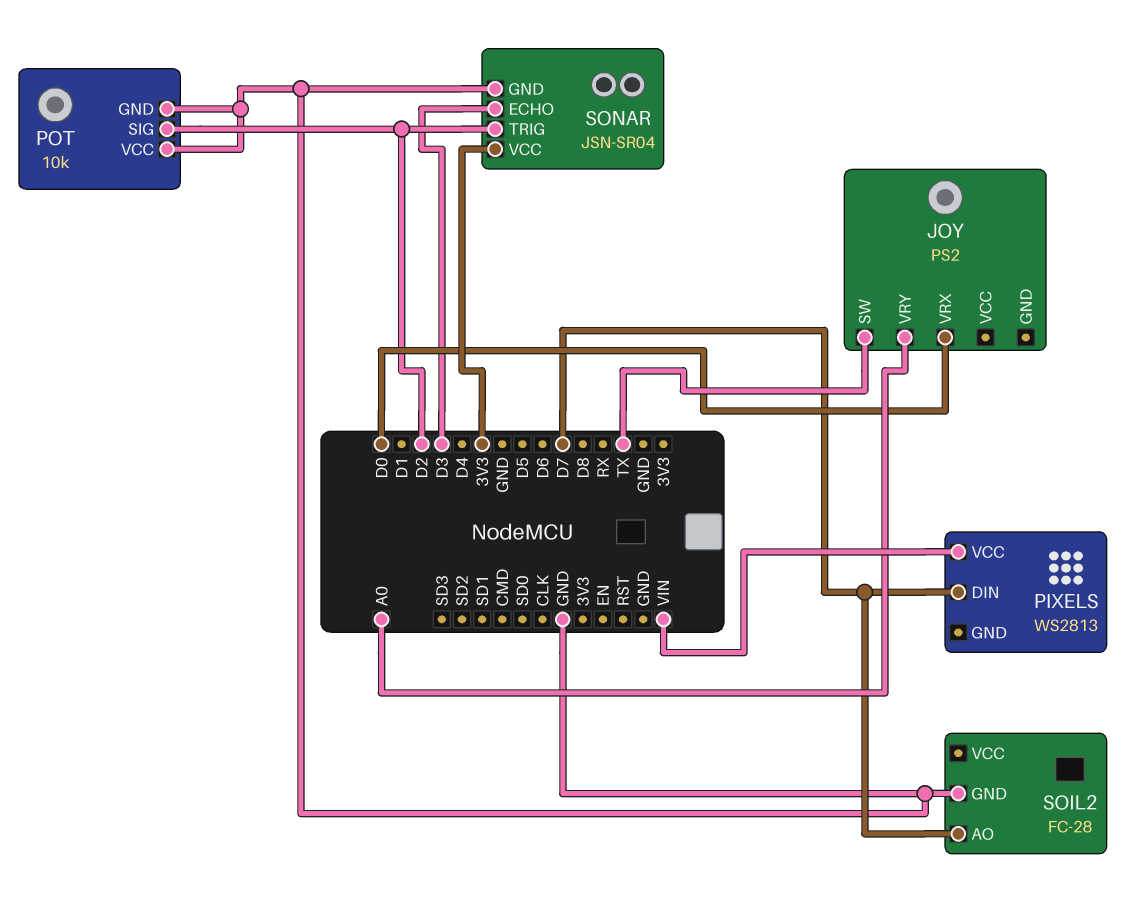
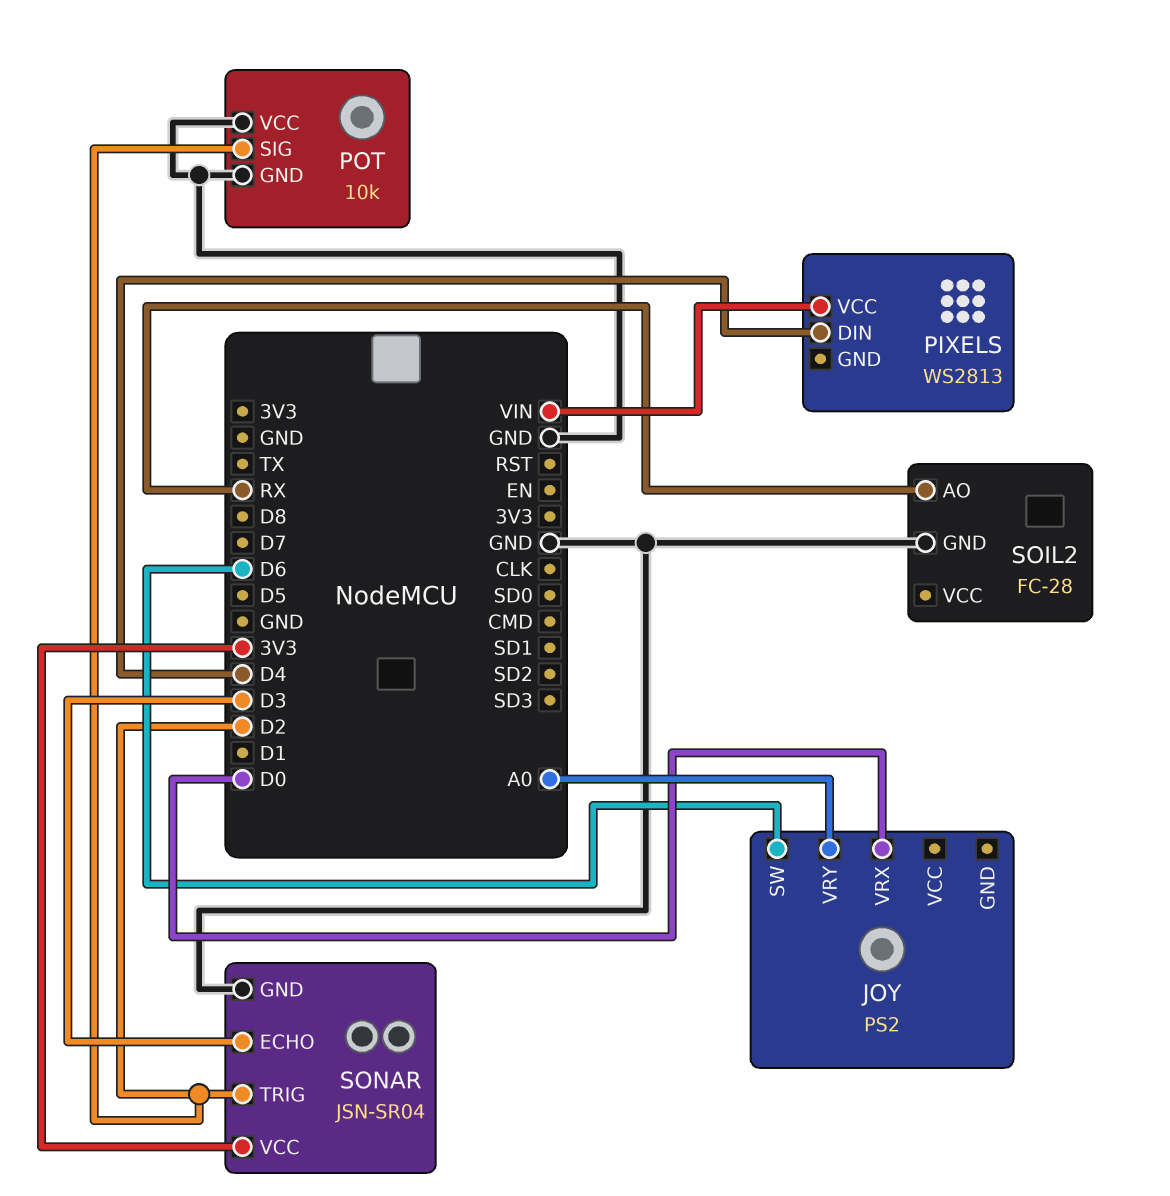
JOY pin SW: TX -> D6
PIXELS pin DIN: D7 -> D4
SOIL2 pin AO: D7 -> RX

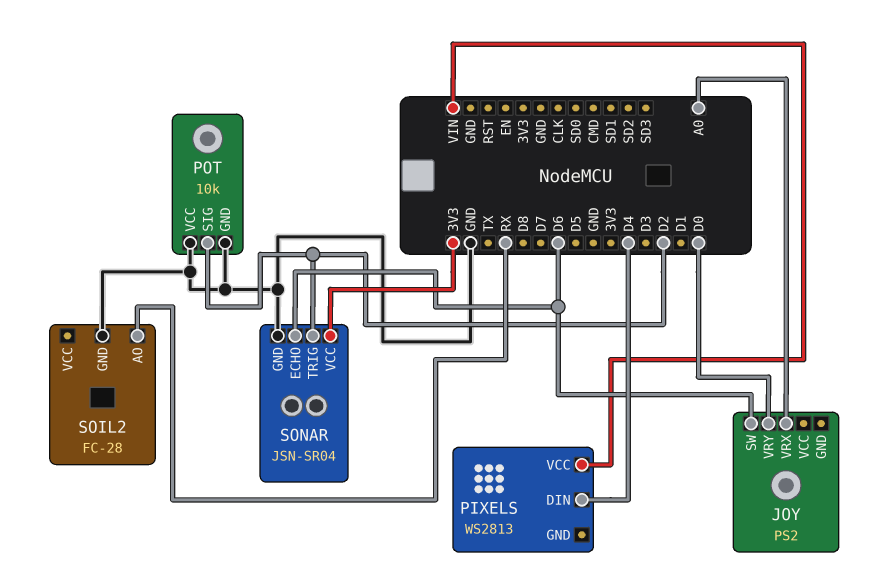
JOY pin VRX: D0 -> A0
JOY pin VRY: A0 -> D0
SONAR pin ECHO: D3 -> D6

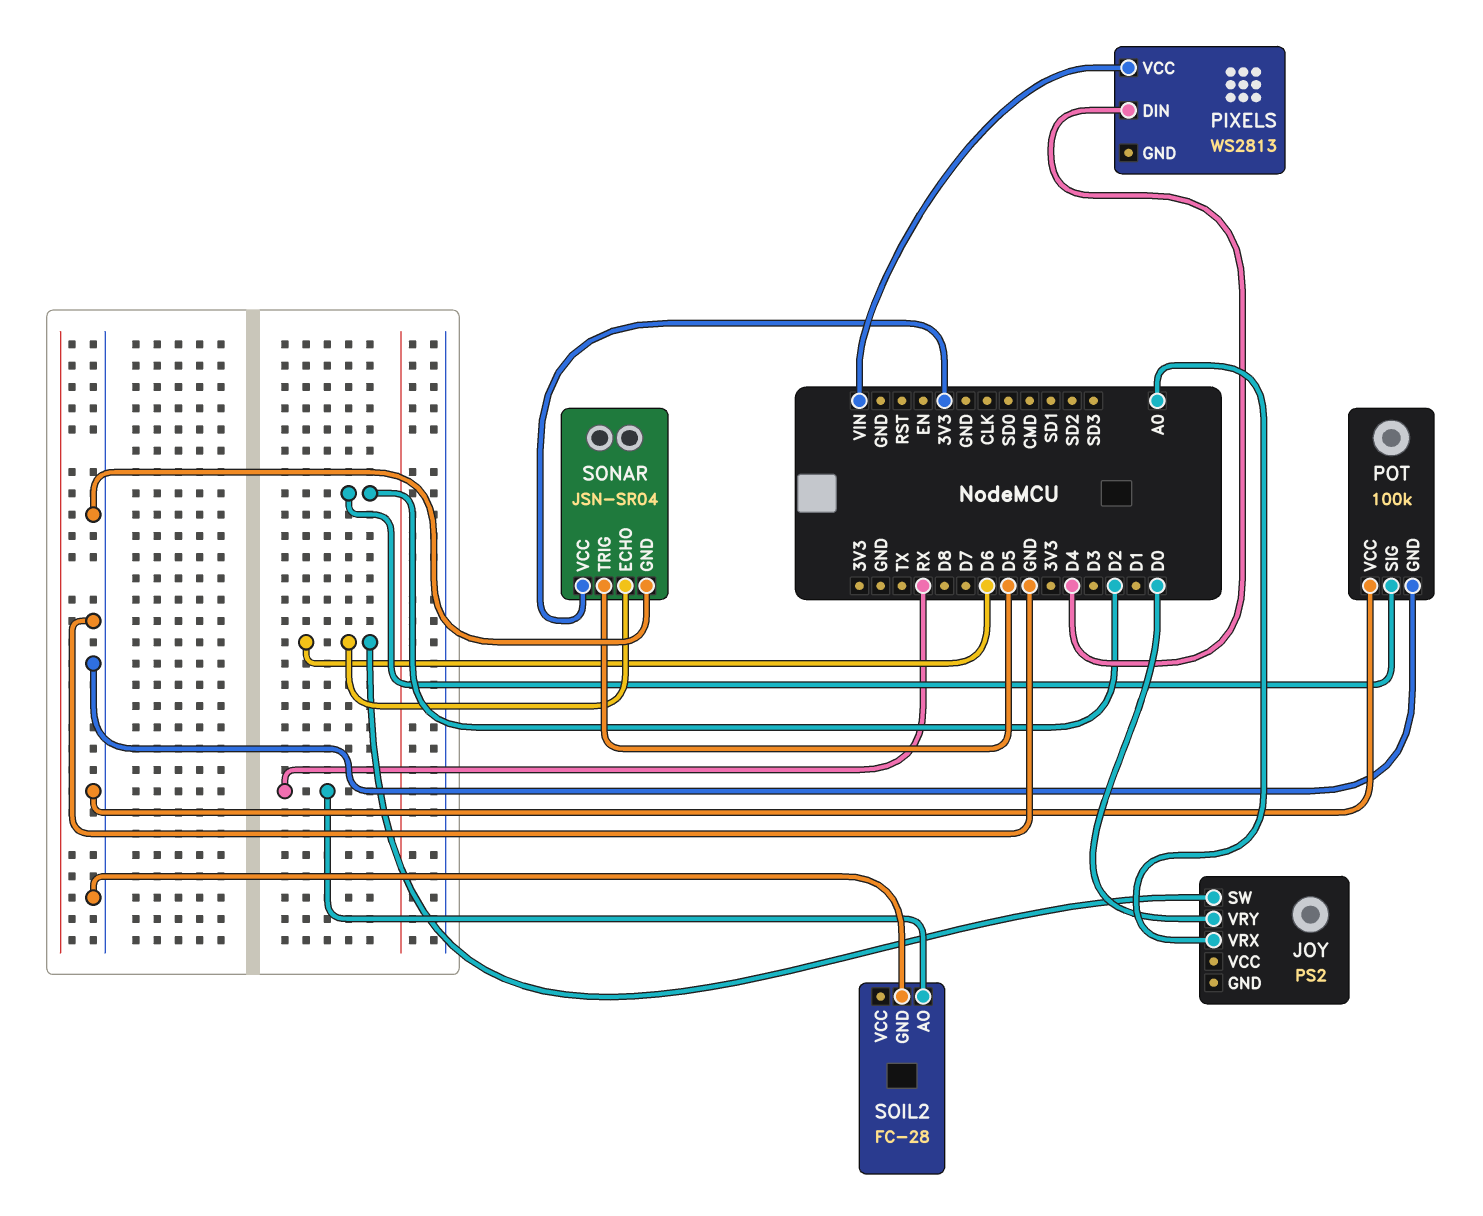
POT: 10k -> 100k
SONAR pin TRIG: D2 -> D5

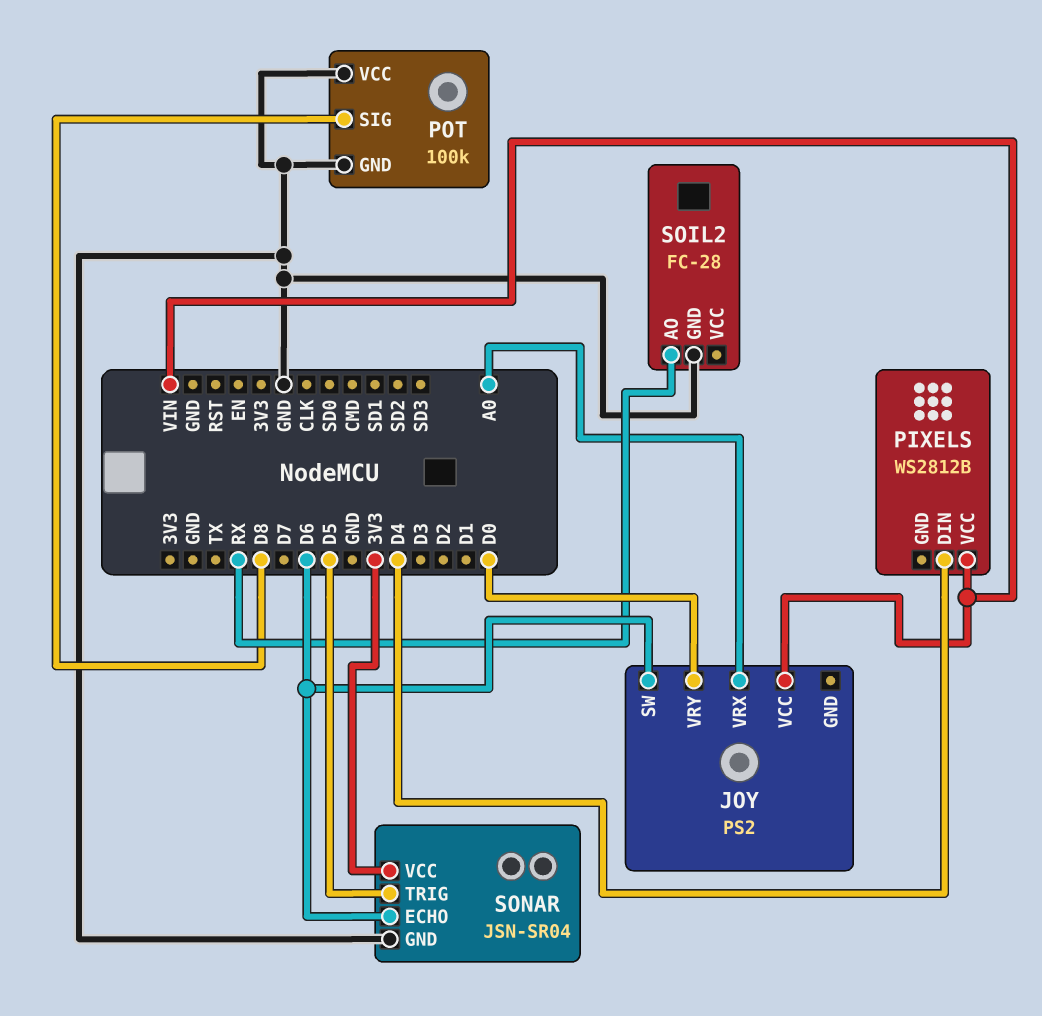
JOY pin VCC: none -> VIN
PIXELS: WS2813 -> WS2812B
POT pin SIG: D2 -> D8

